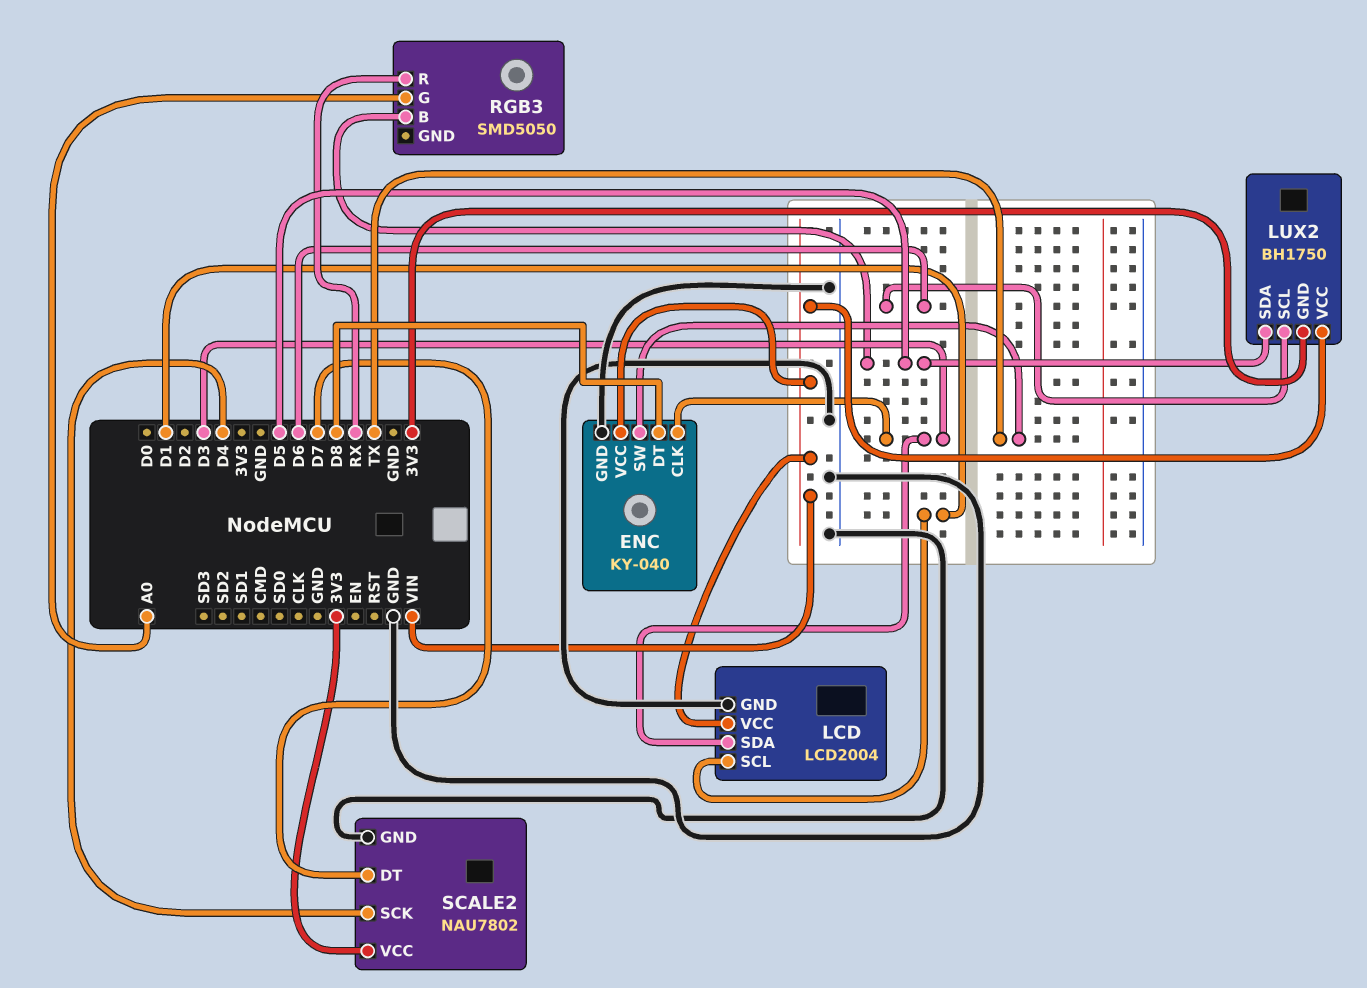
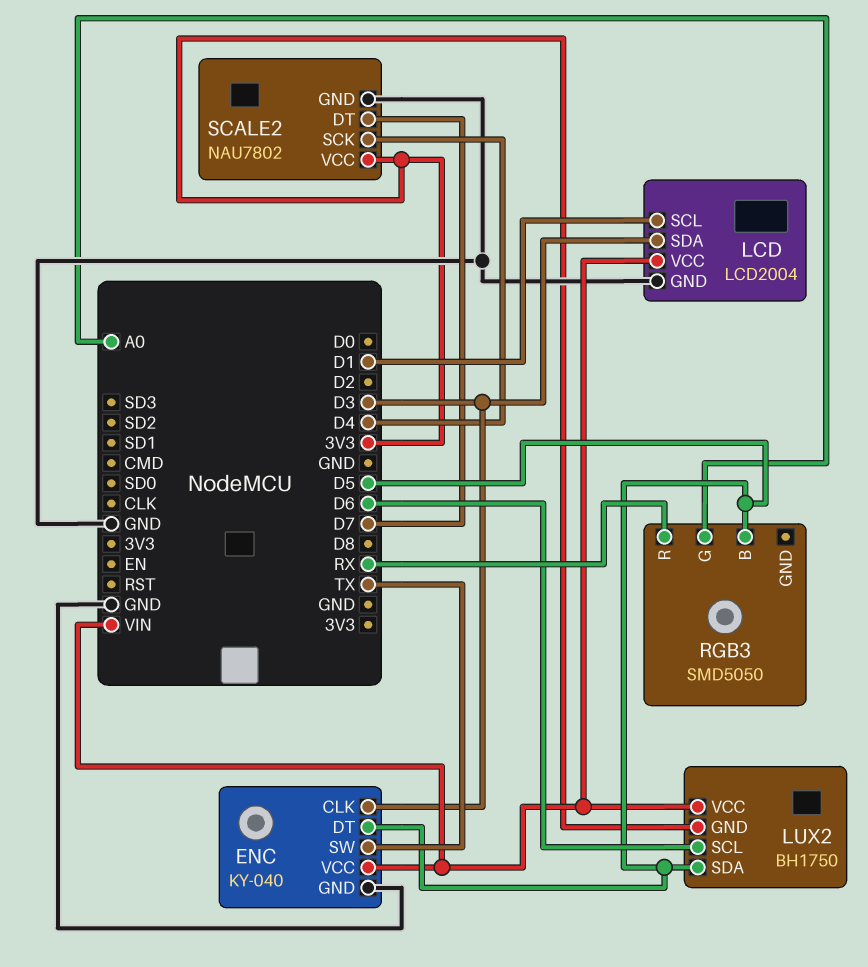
ENC pin DT: D8 -> D5

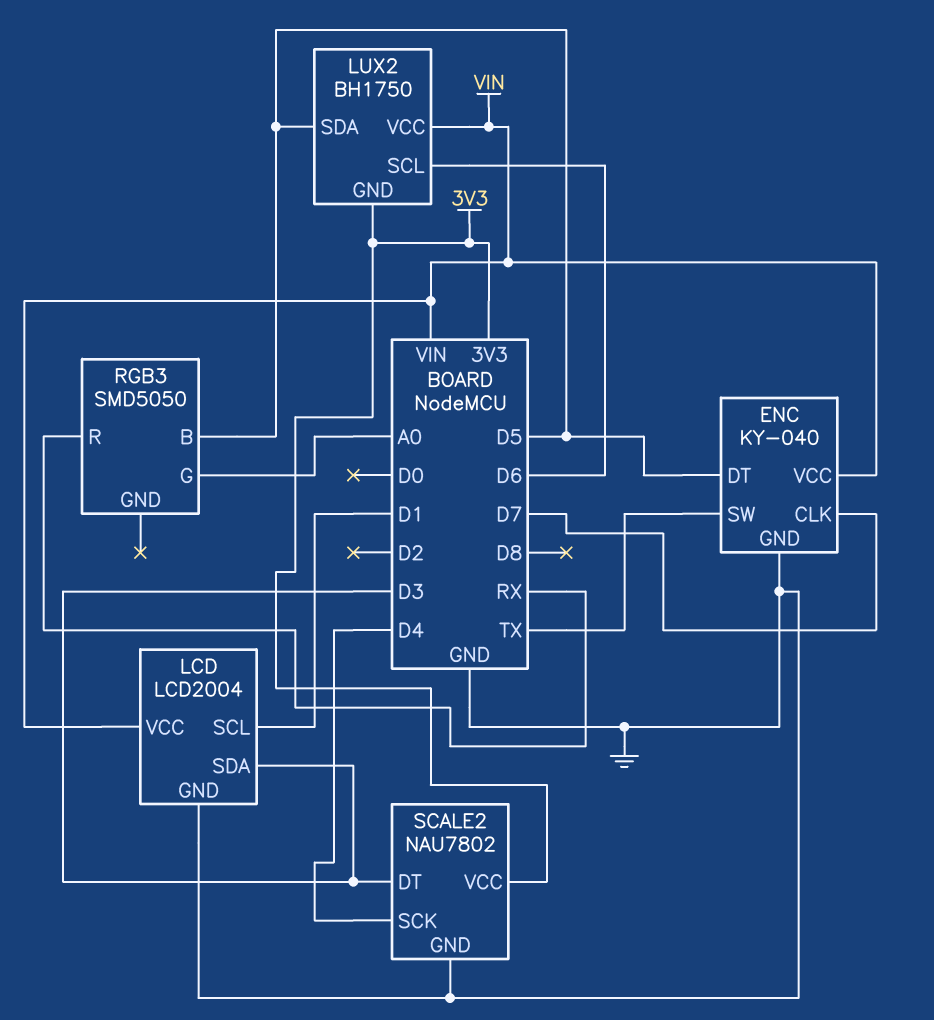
ENC pin CLK: D3 -> D7
SCALE2 pin DT: D7 -> D3

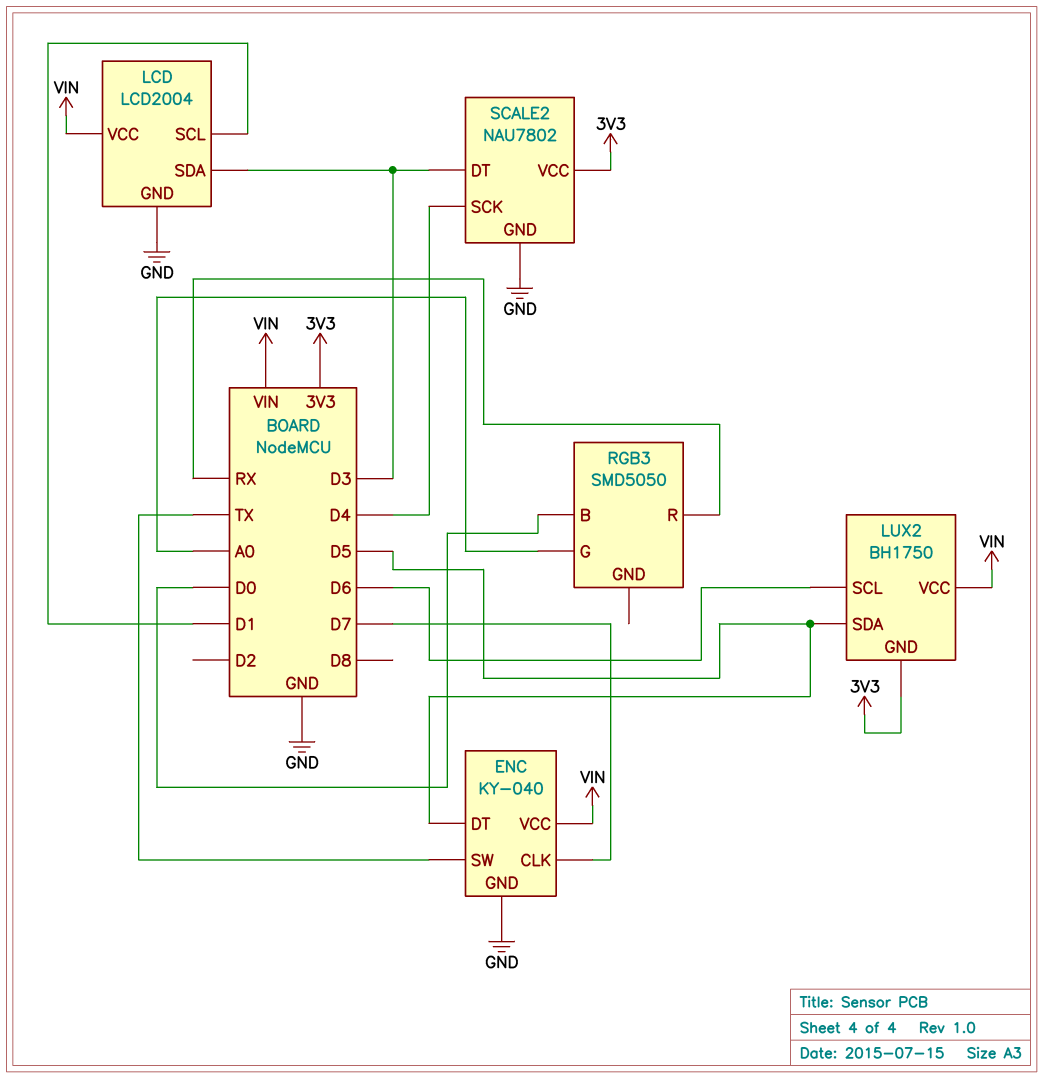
RGB3 pin B: D5 -> D0

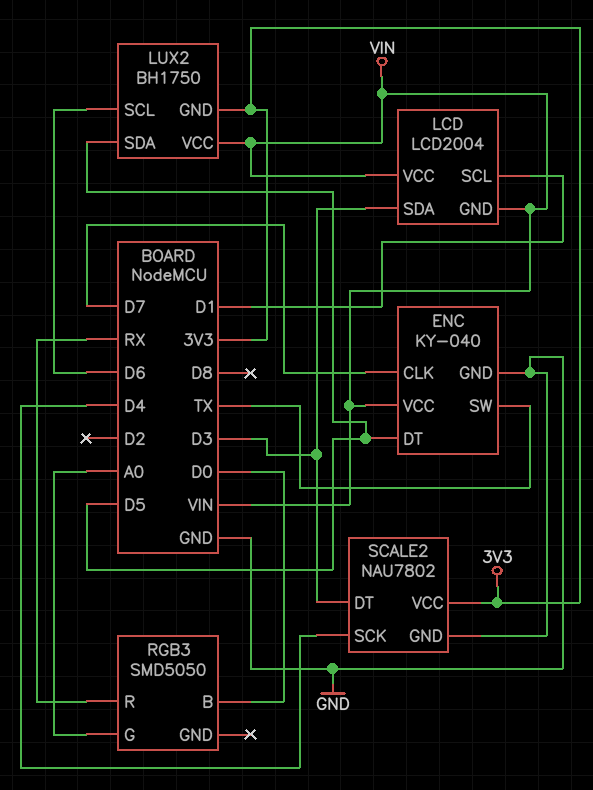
LCD pin GND: GND -> VIN

